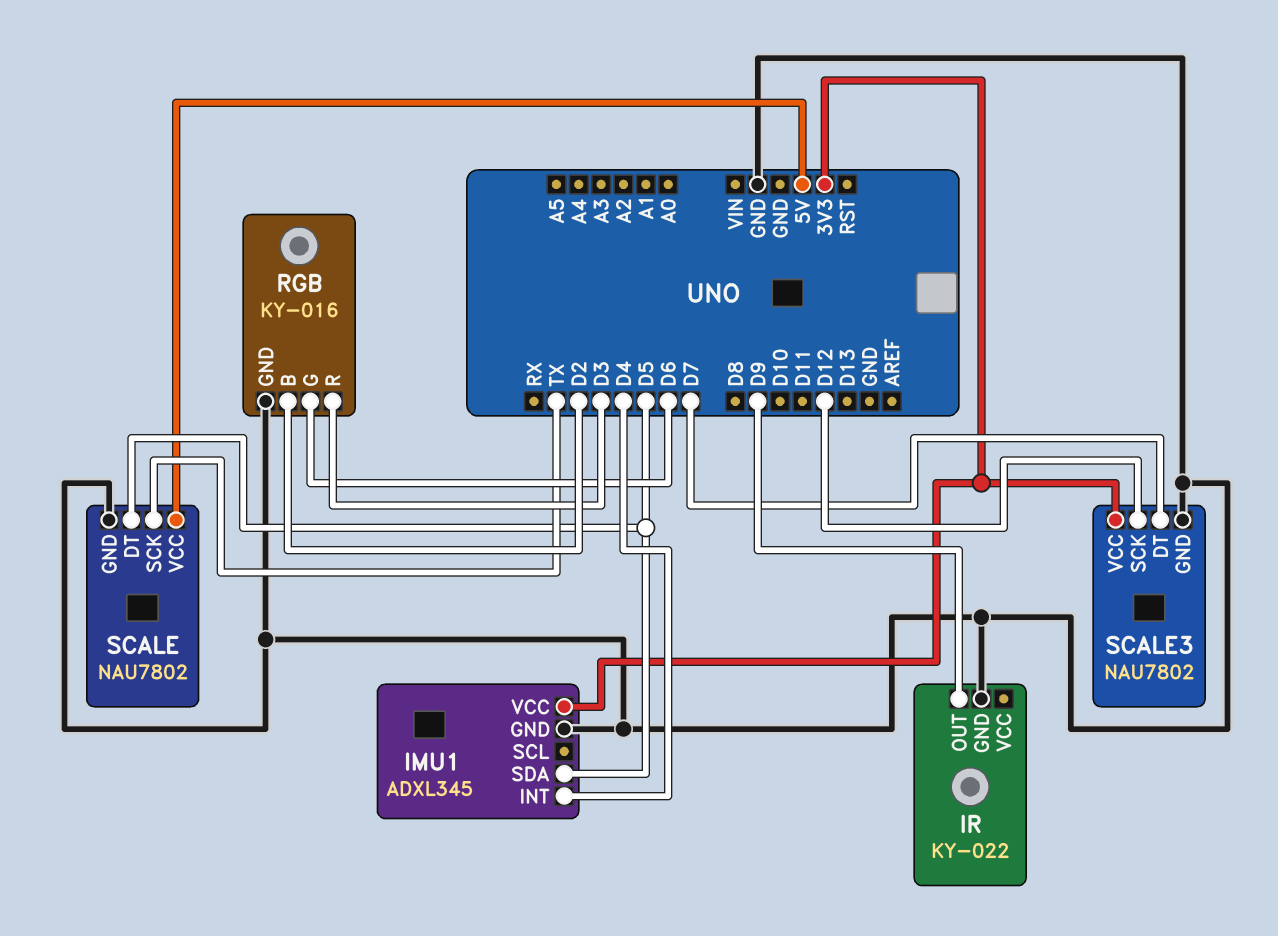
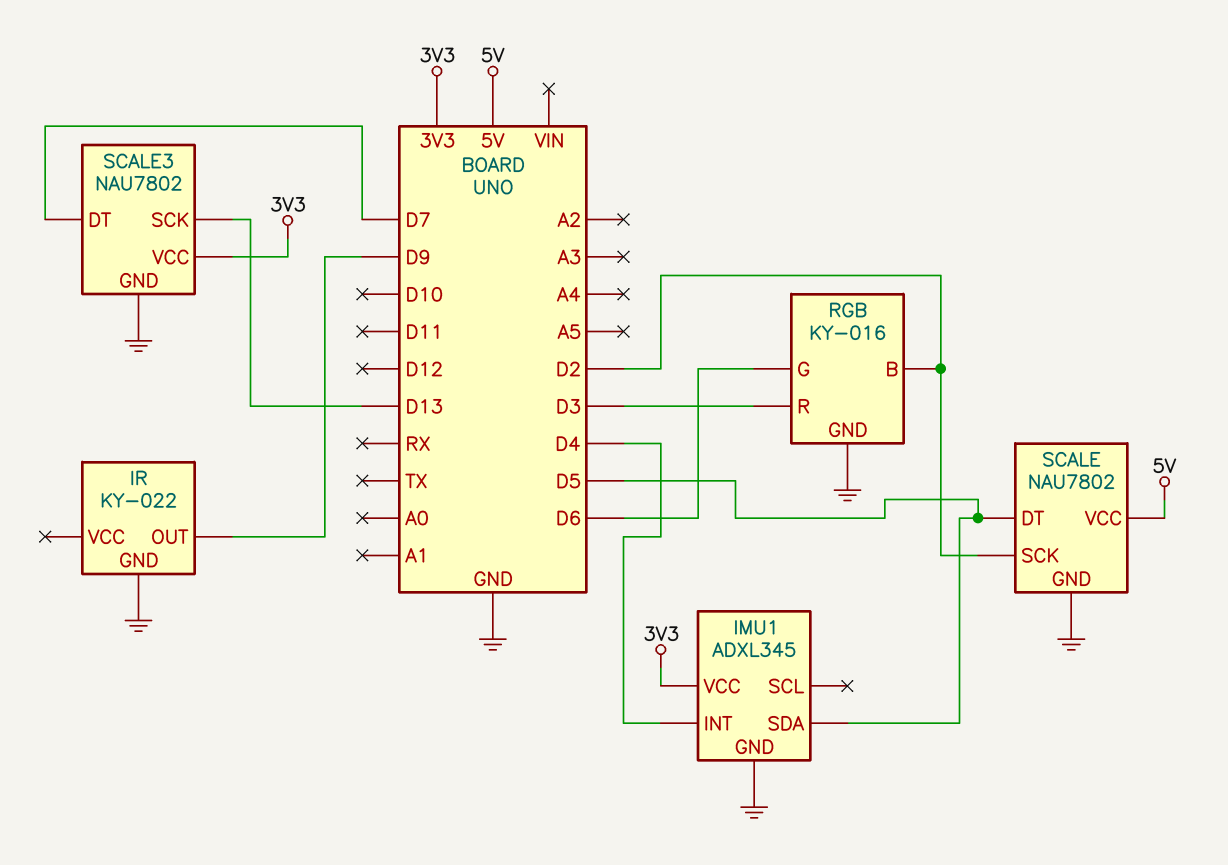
SCALE pin SCK: TX -> D2
SCALE3 pin SCK: D12 -> D13

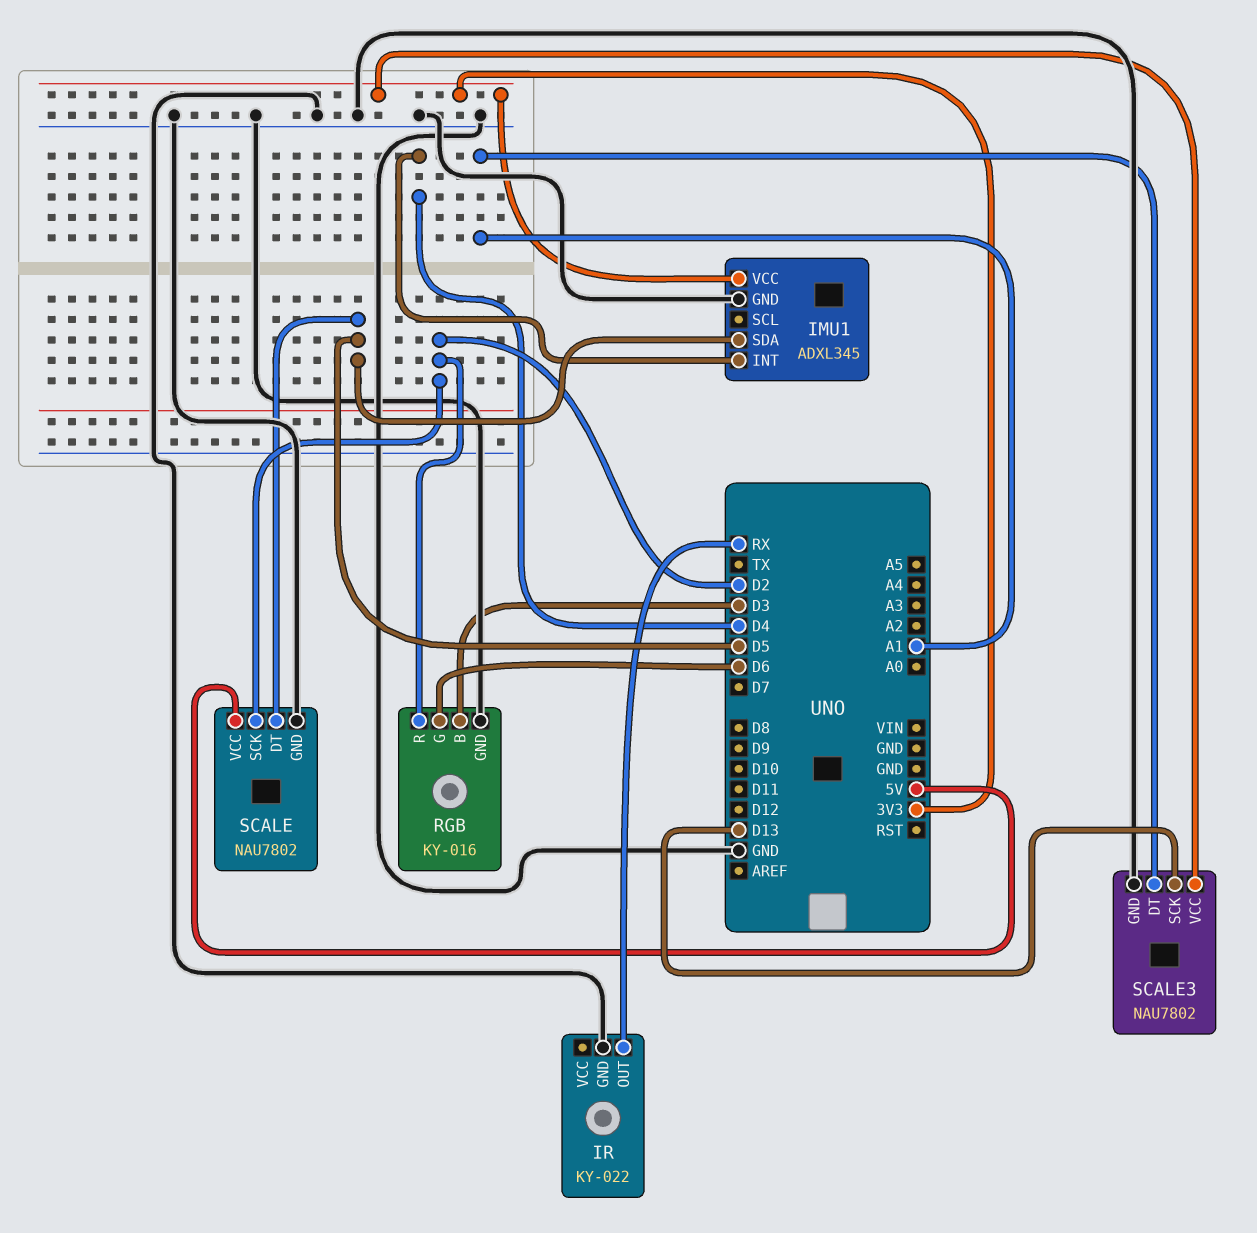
IR pin OUT: D9 -> RX
RGB pin B: D2 -> D3
RGB pin R: D3 -> D2
SCALE3 pin DT: D7 -> A1

